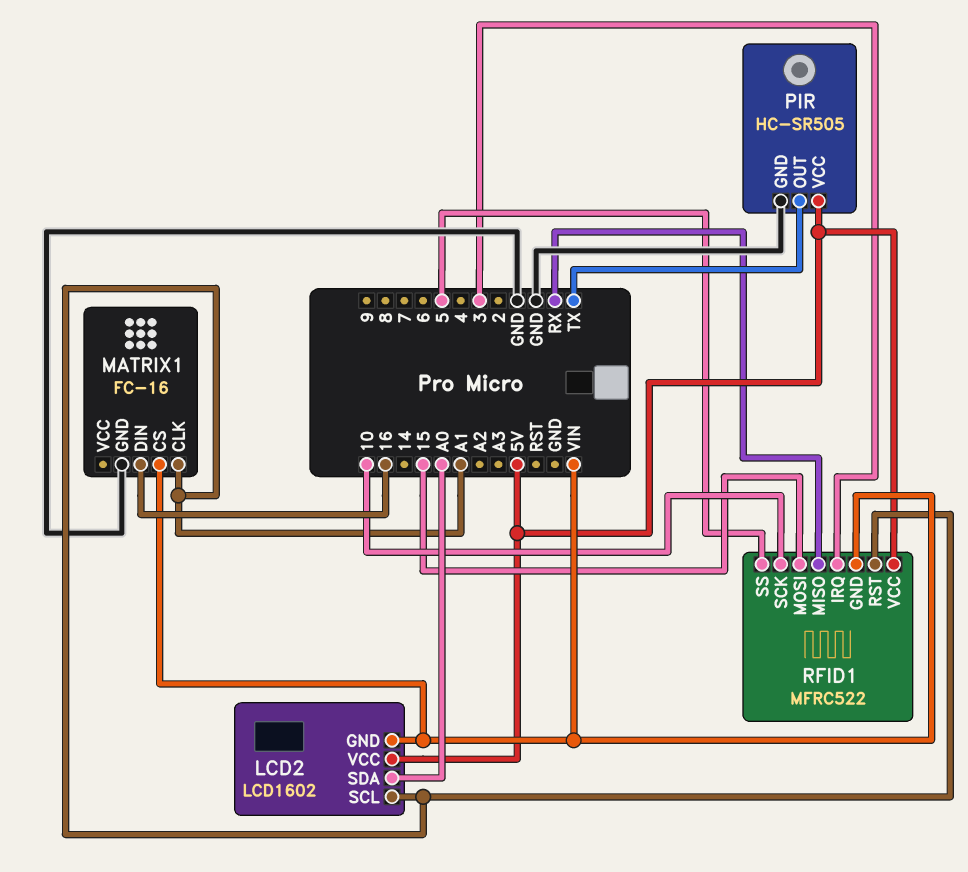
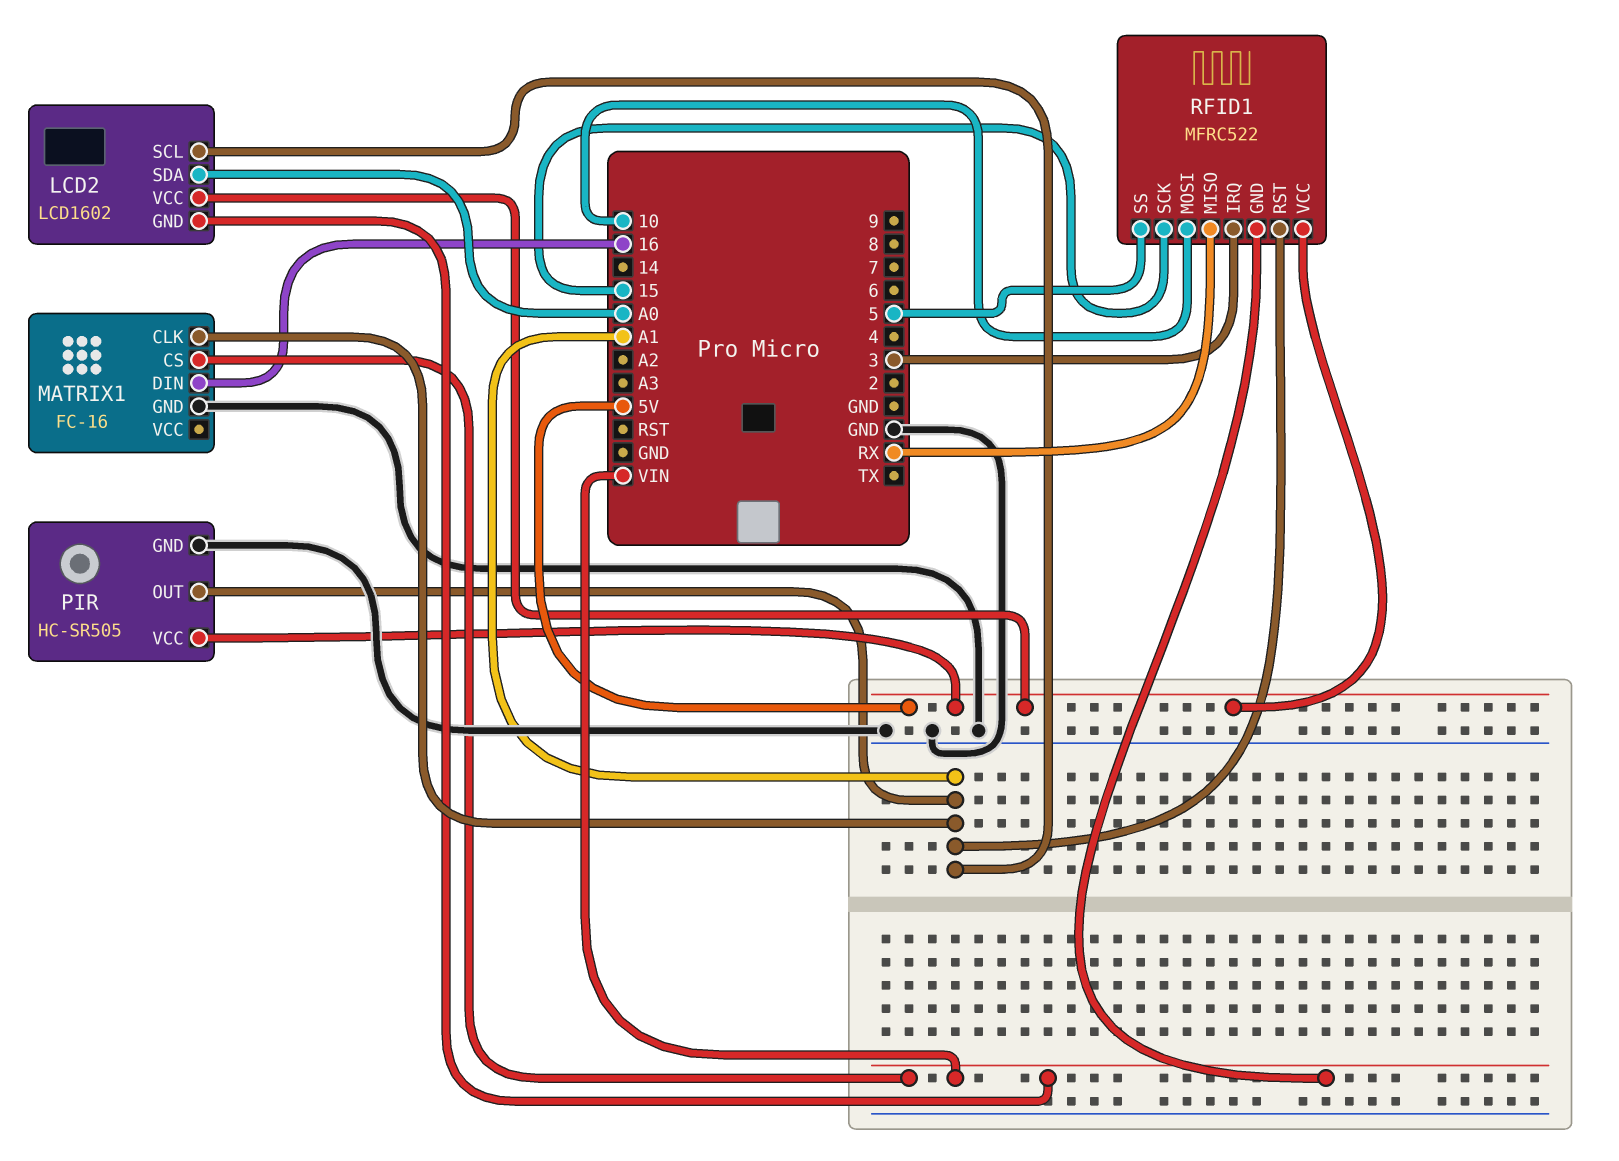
PIR pin OUT: TX -> A1
RFID1 pin MOSI: 15 -> 10
RFID1 pin SCK: 10 -> 15

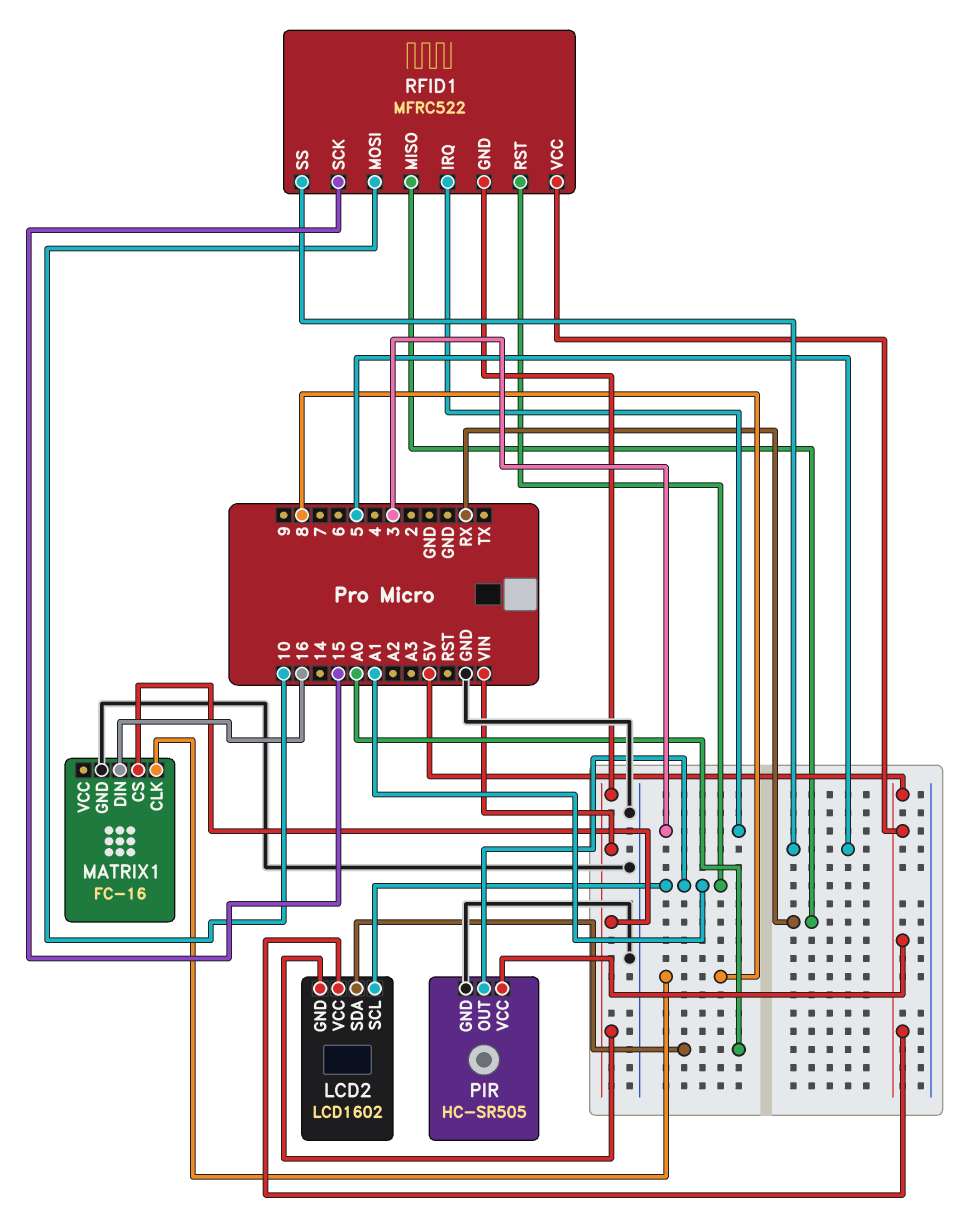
MATRIX1 pin CLK: A1 -> 8

